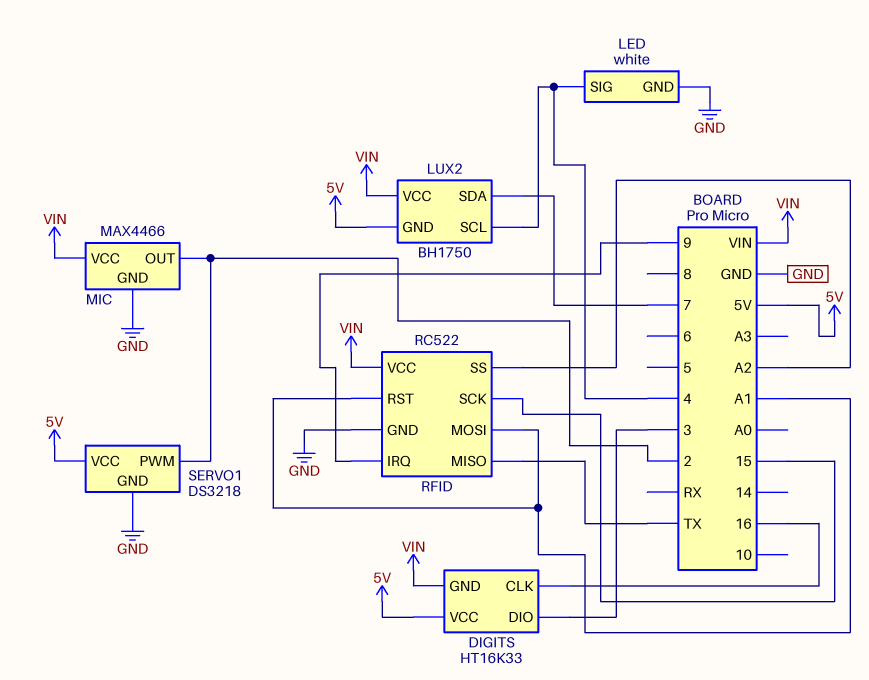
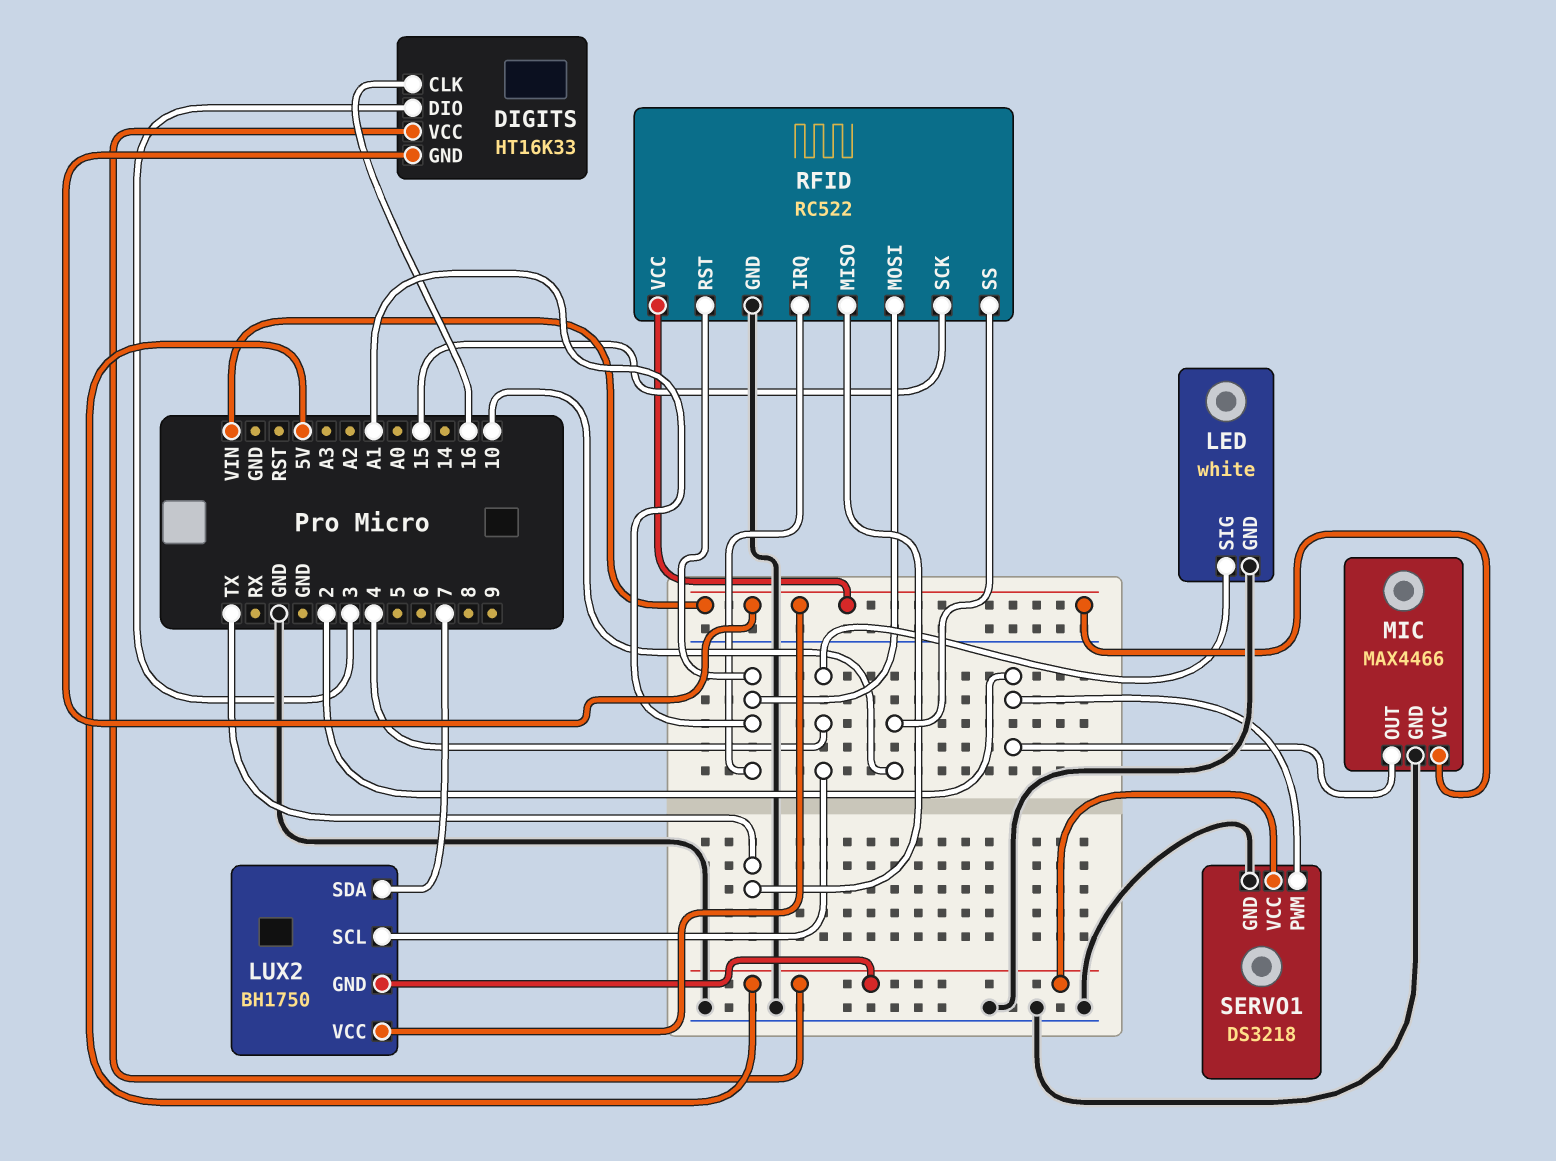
RFID pin IRQ: 9 -> A1
RFID pin SS: A2 -> 10

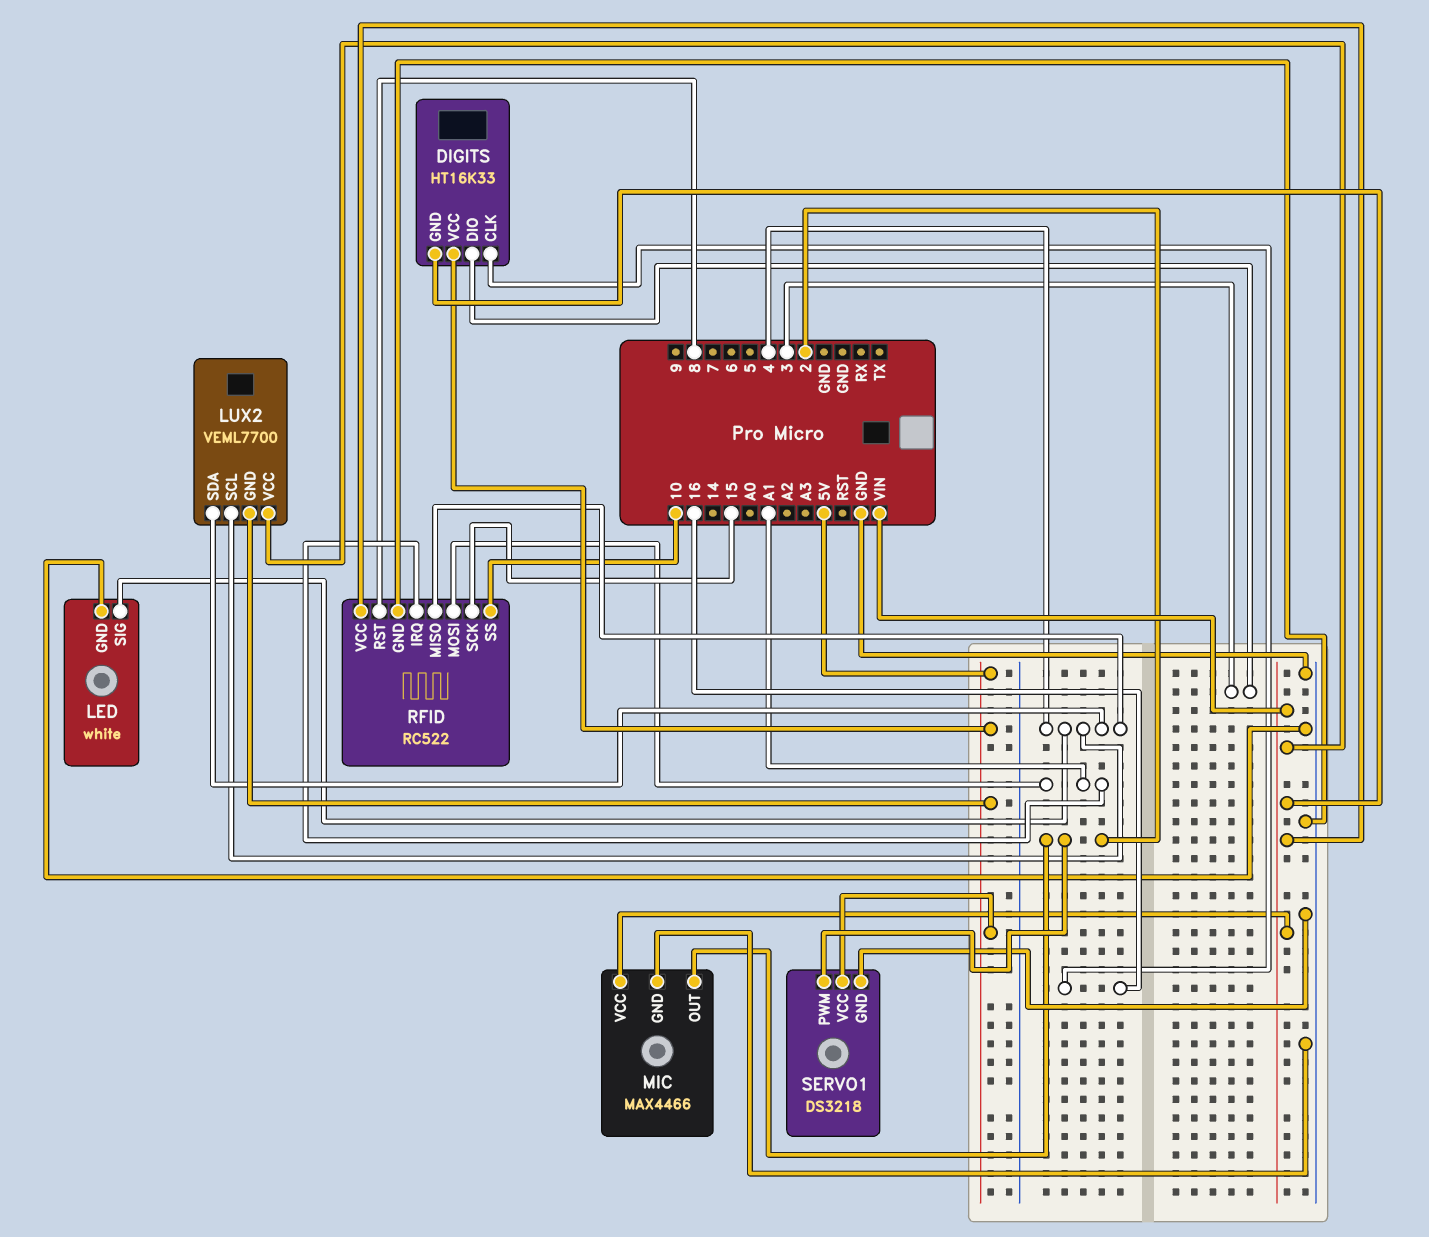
LUX2: BH1750 -> VEML7700
LUX2 pin SDA: 7 -> 4
RFID pin MISO: TX -> 4
RFID pin RST: A1 -> 8

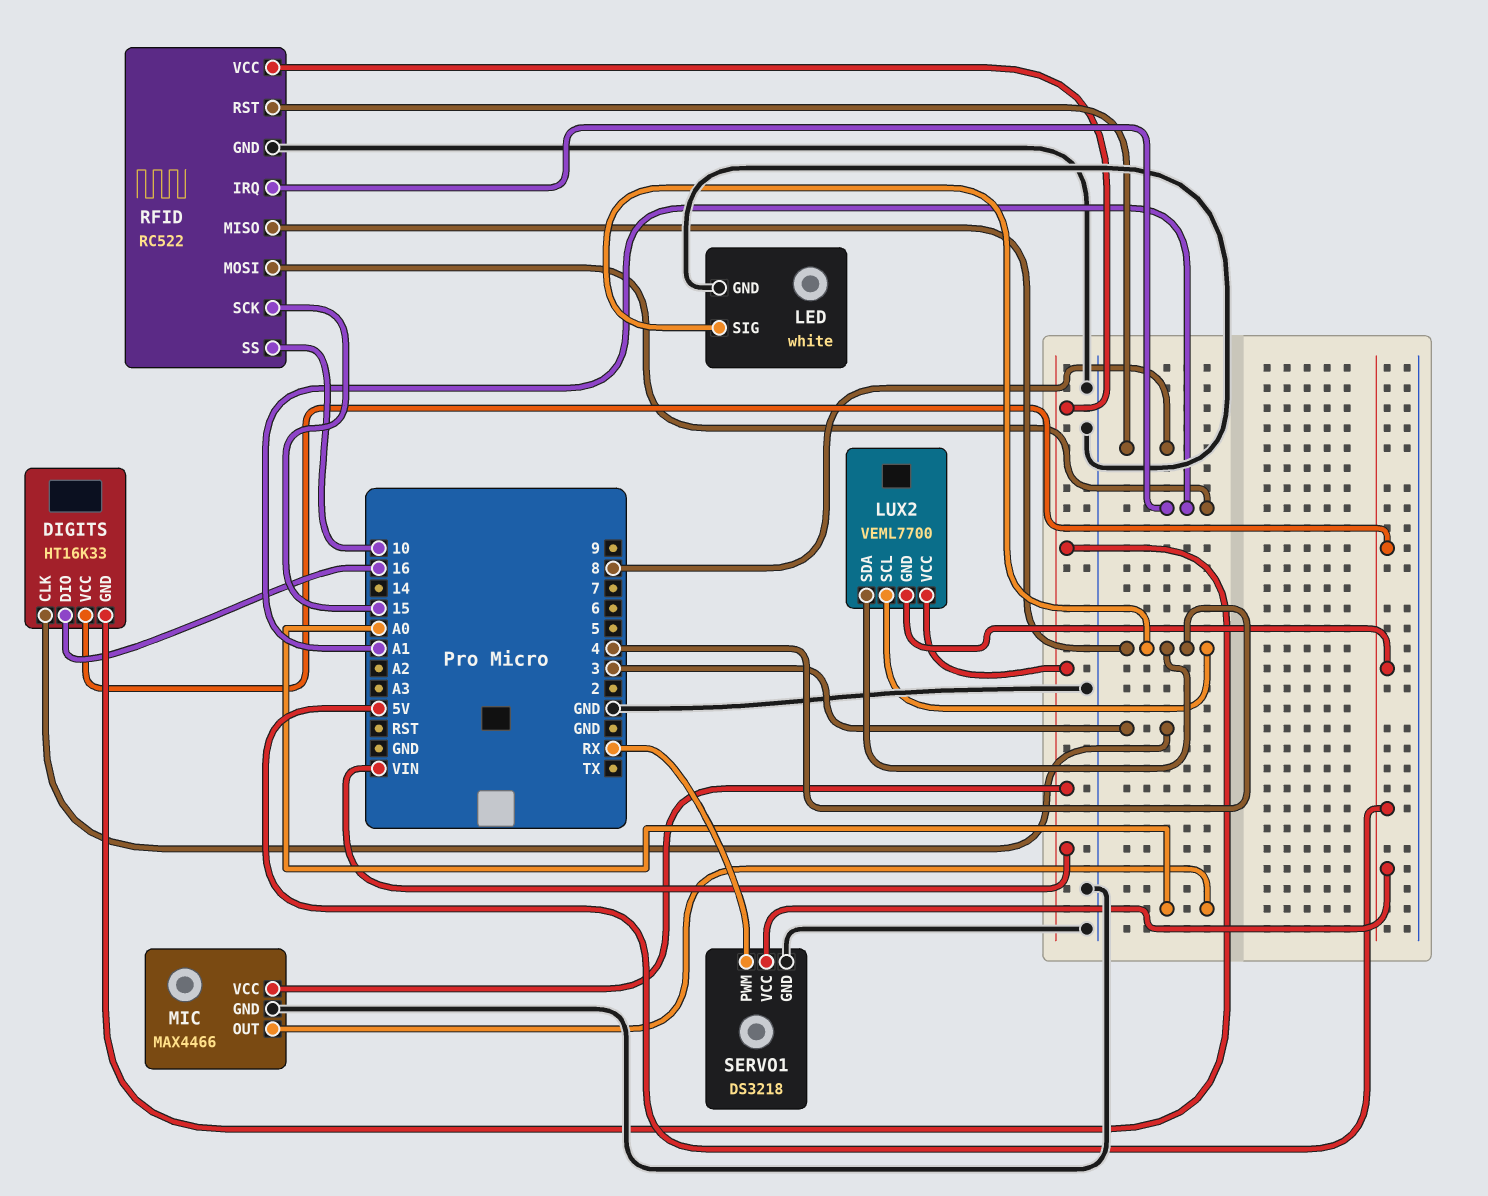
DIGITS pin CLK: 16 -> 3
DIGITS pin DIO: 3 -> 16
MIC pin OUT: 2 -> A0
SERVO1 pin PWM: 2 -> RX

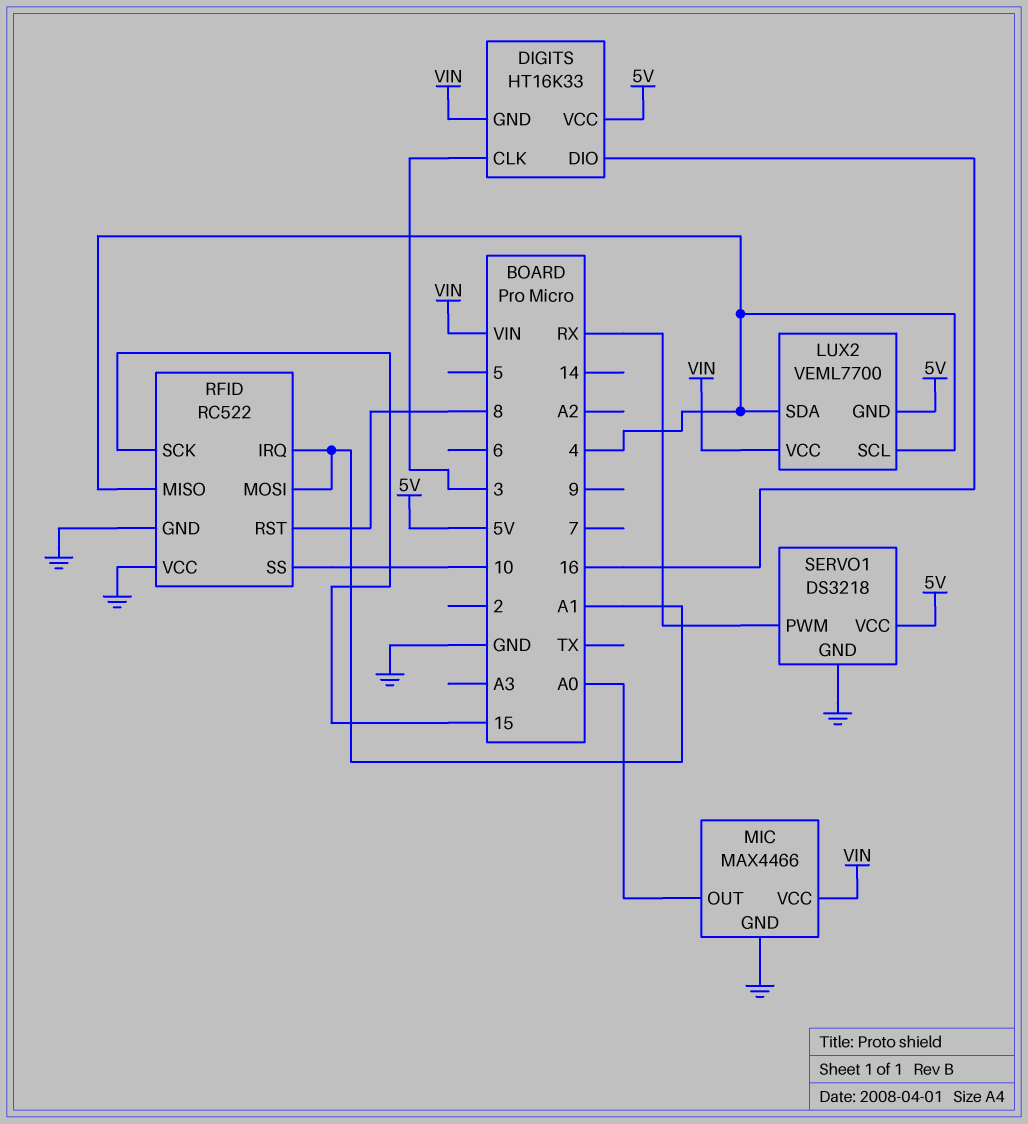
LED: white -> none
LED pin GND: GND -> none
LED pin SIG: 4 -> none
RFID pin VCC: VIN -> GND

